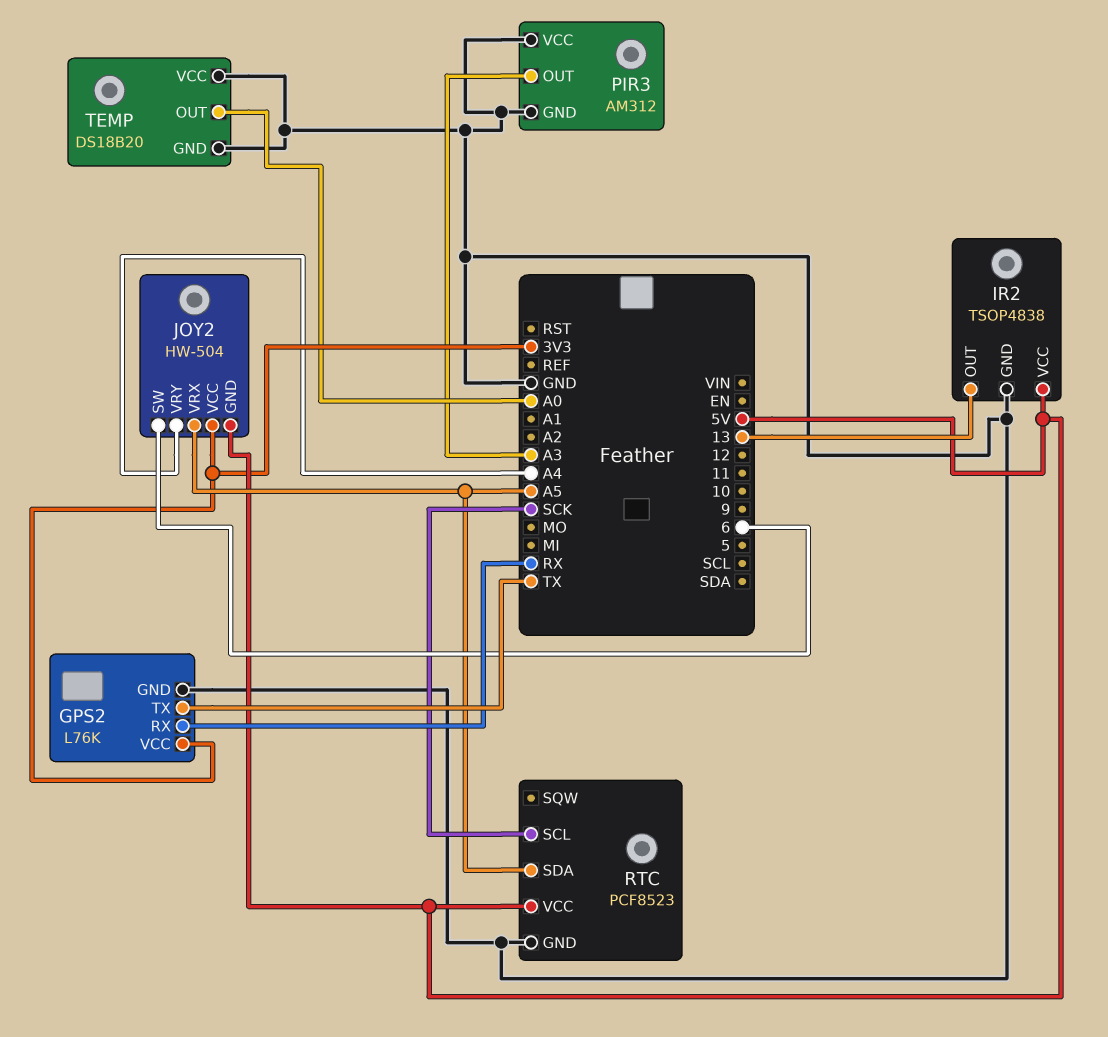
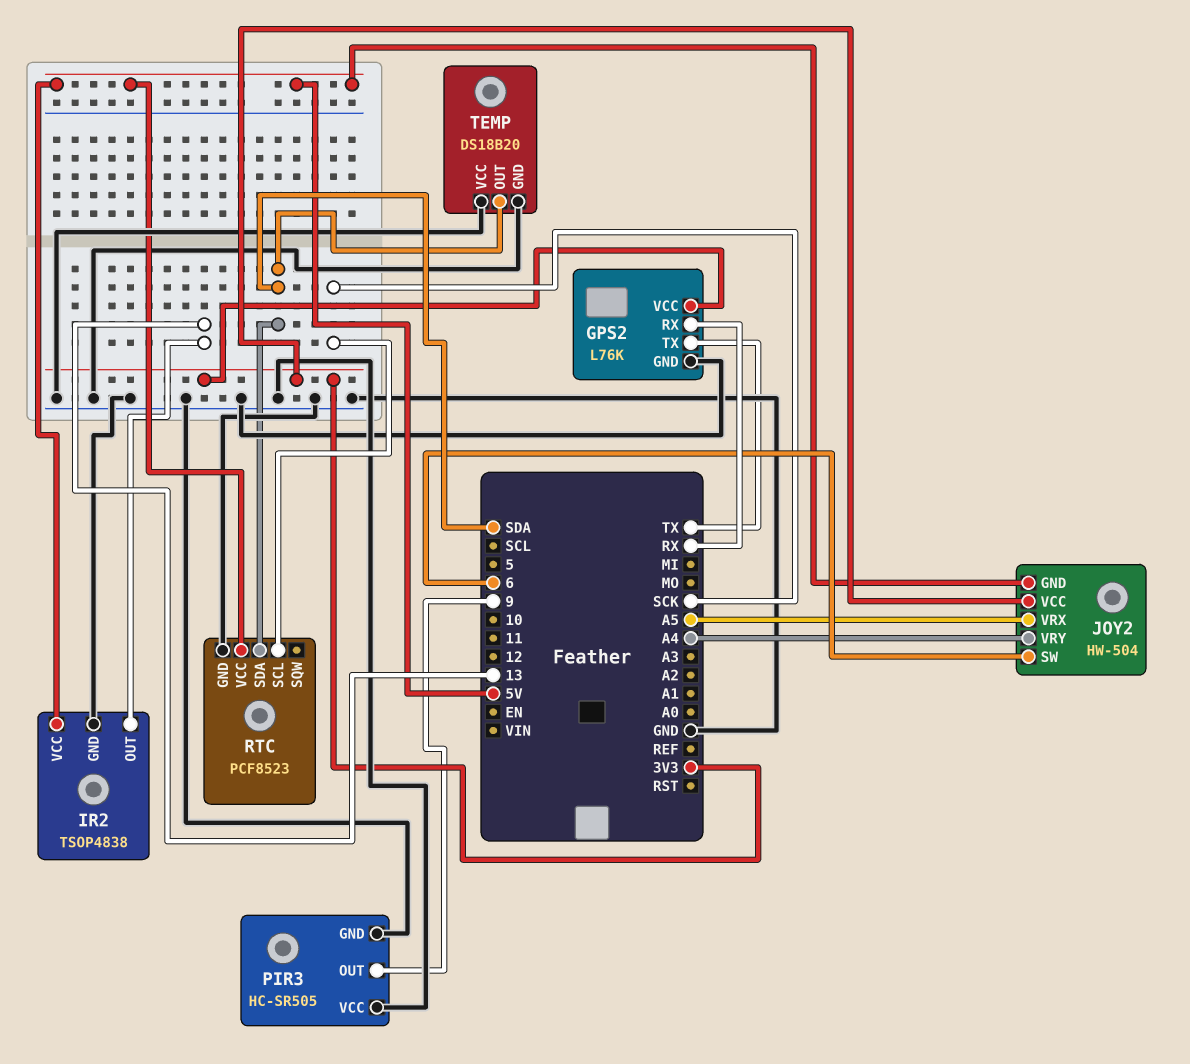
PIR3: AM312 -> HC-SR505
PIR3 pin OUT: A3 -> 9
RTC pin SDA: A5 -> SDA
TEMP pin OUT: A0 -> SDA

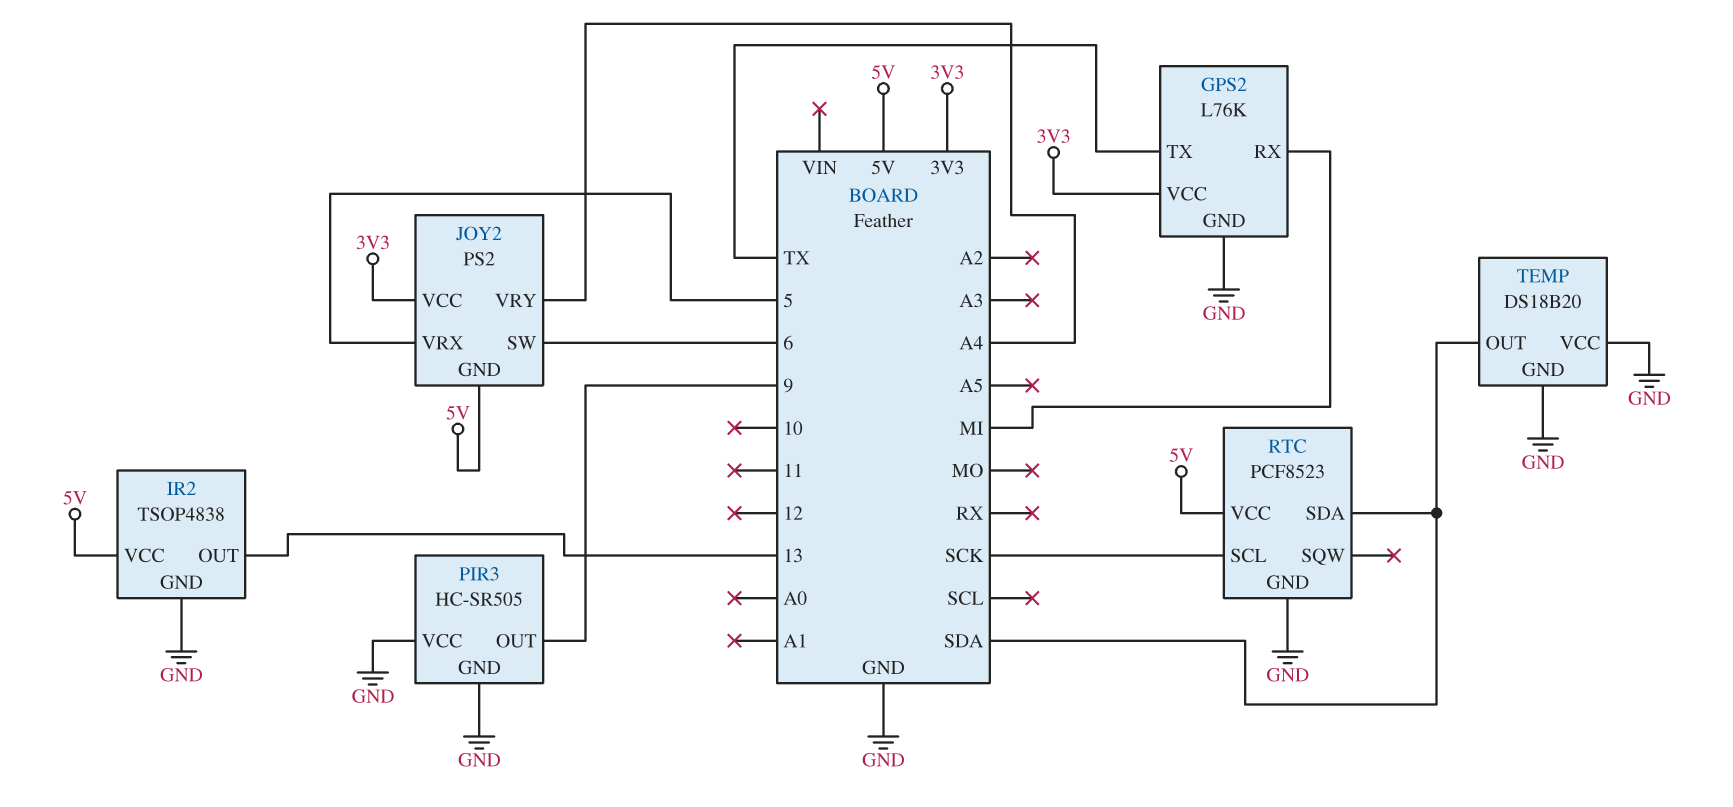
GPS2 pin RX: RX -> MI
JOY2: HW-504 -> PS2
JOY2 pin VRX: A5 -> 5

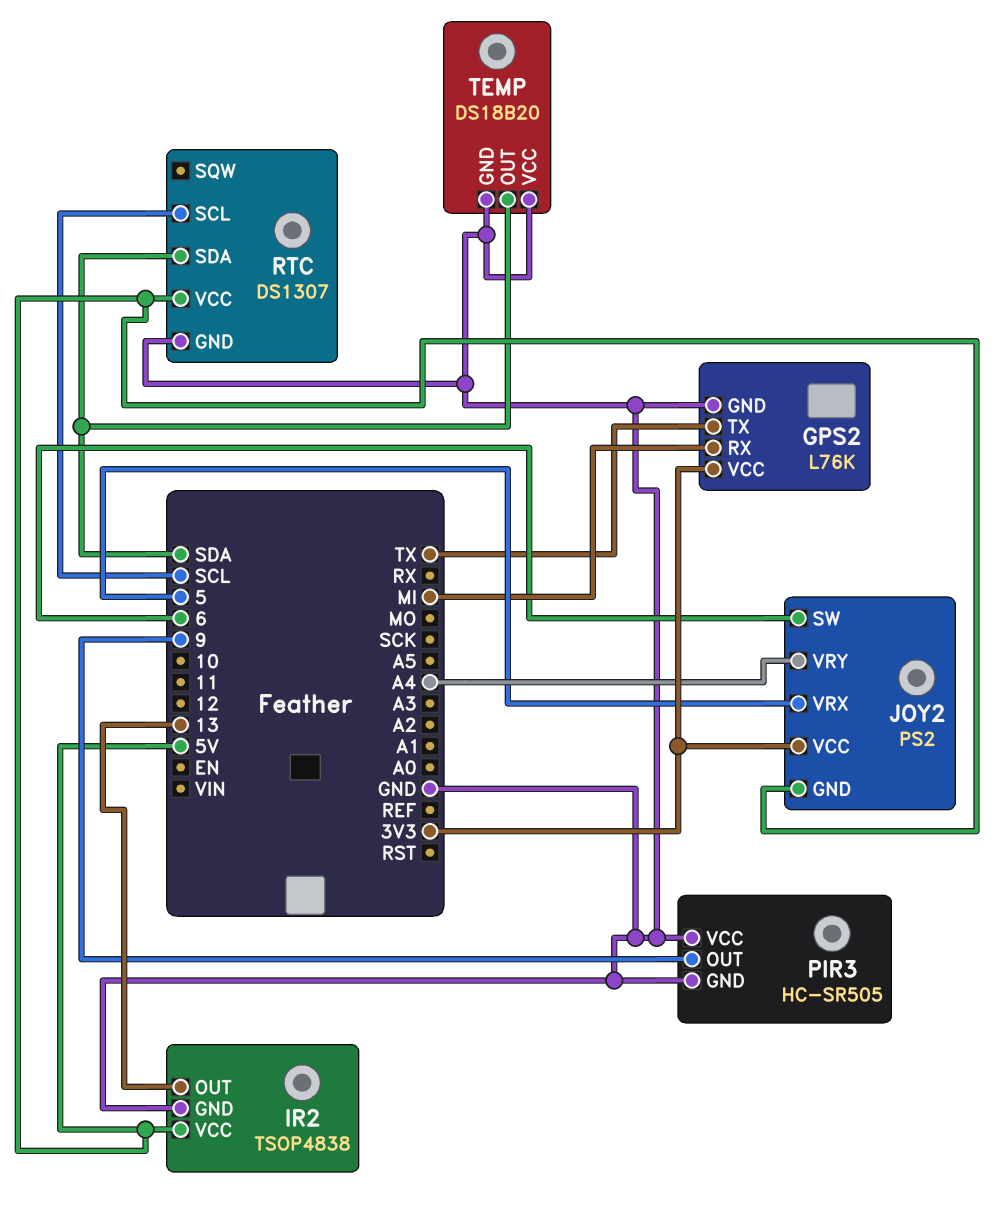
RTC: PCF8523 -> DS1307
RTC pin SCL: SCK -> SCL

